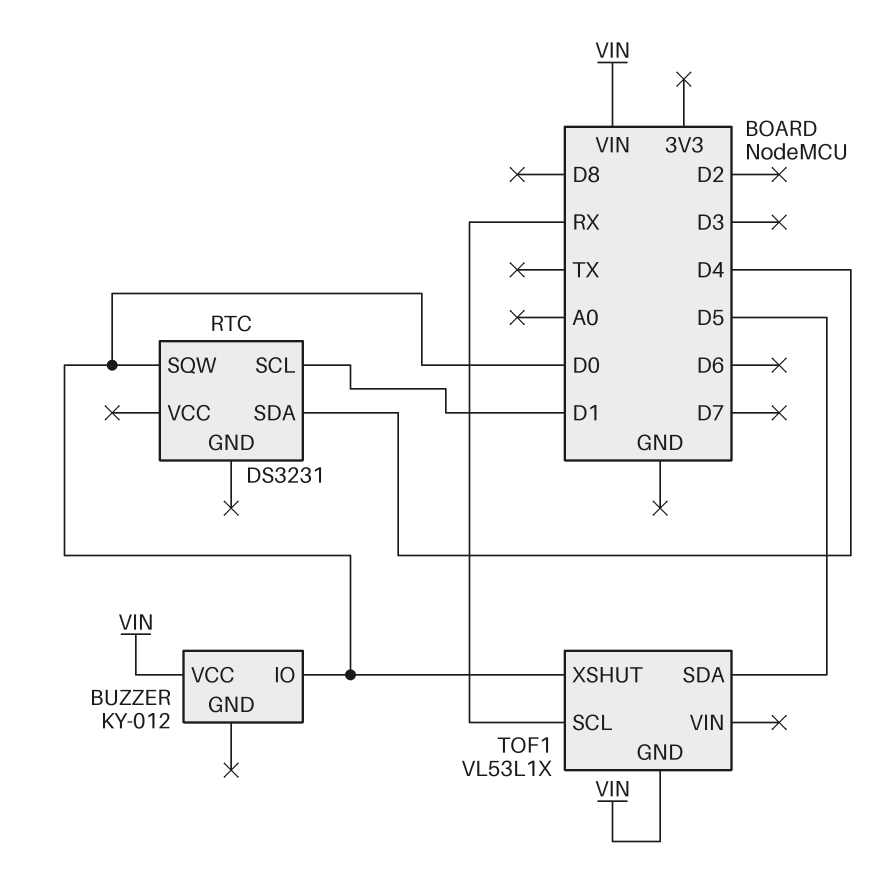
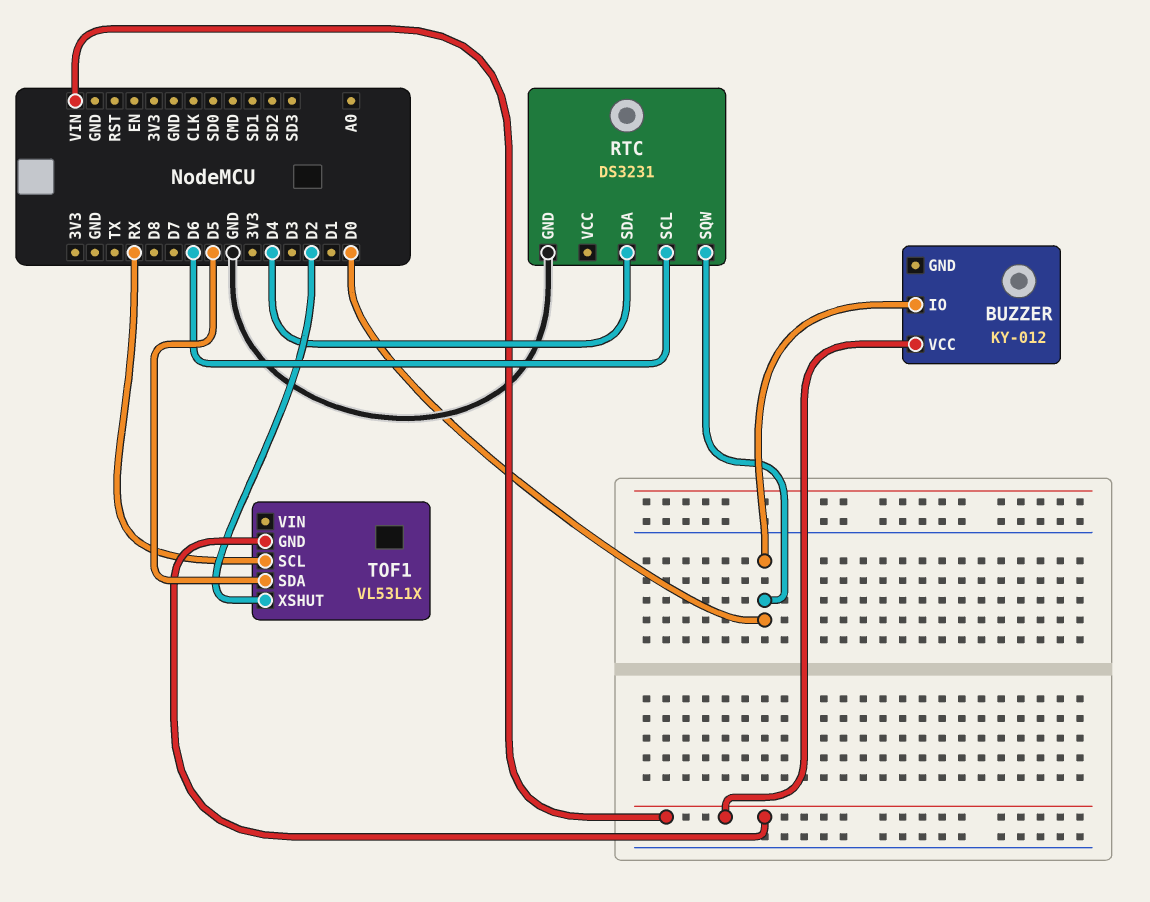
RTC pin GND: none -> GND
RTC pin SCL: D1 -> D6
TOF1 pin XSHUT: D0 -> D2

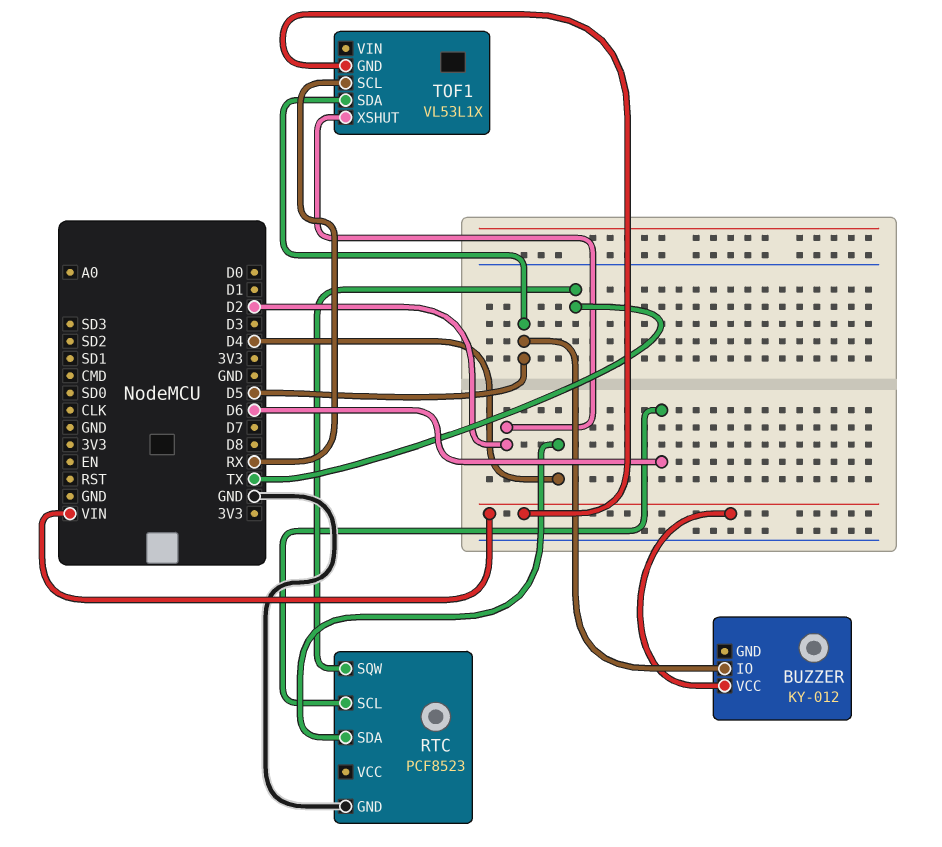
BUZZER pin IO: D0 -> D5
RTC: DS3231 -> PCF8523
RTC pin SQW: D0 -> TX

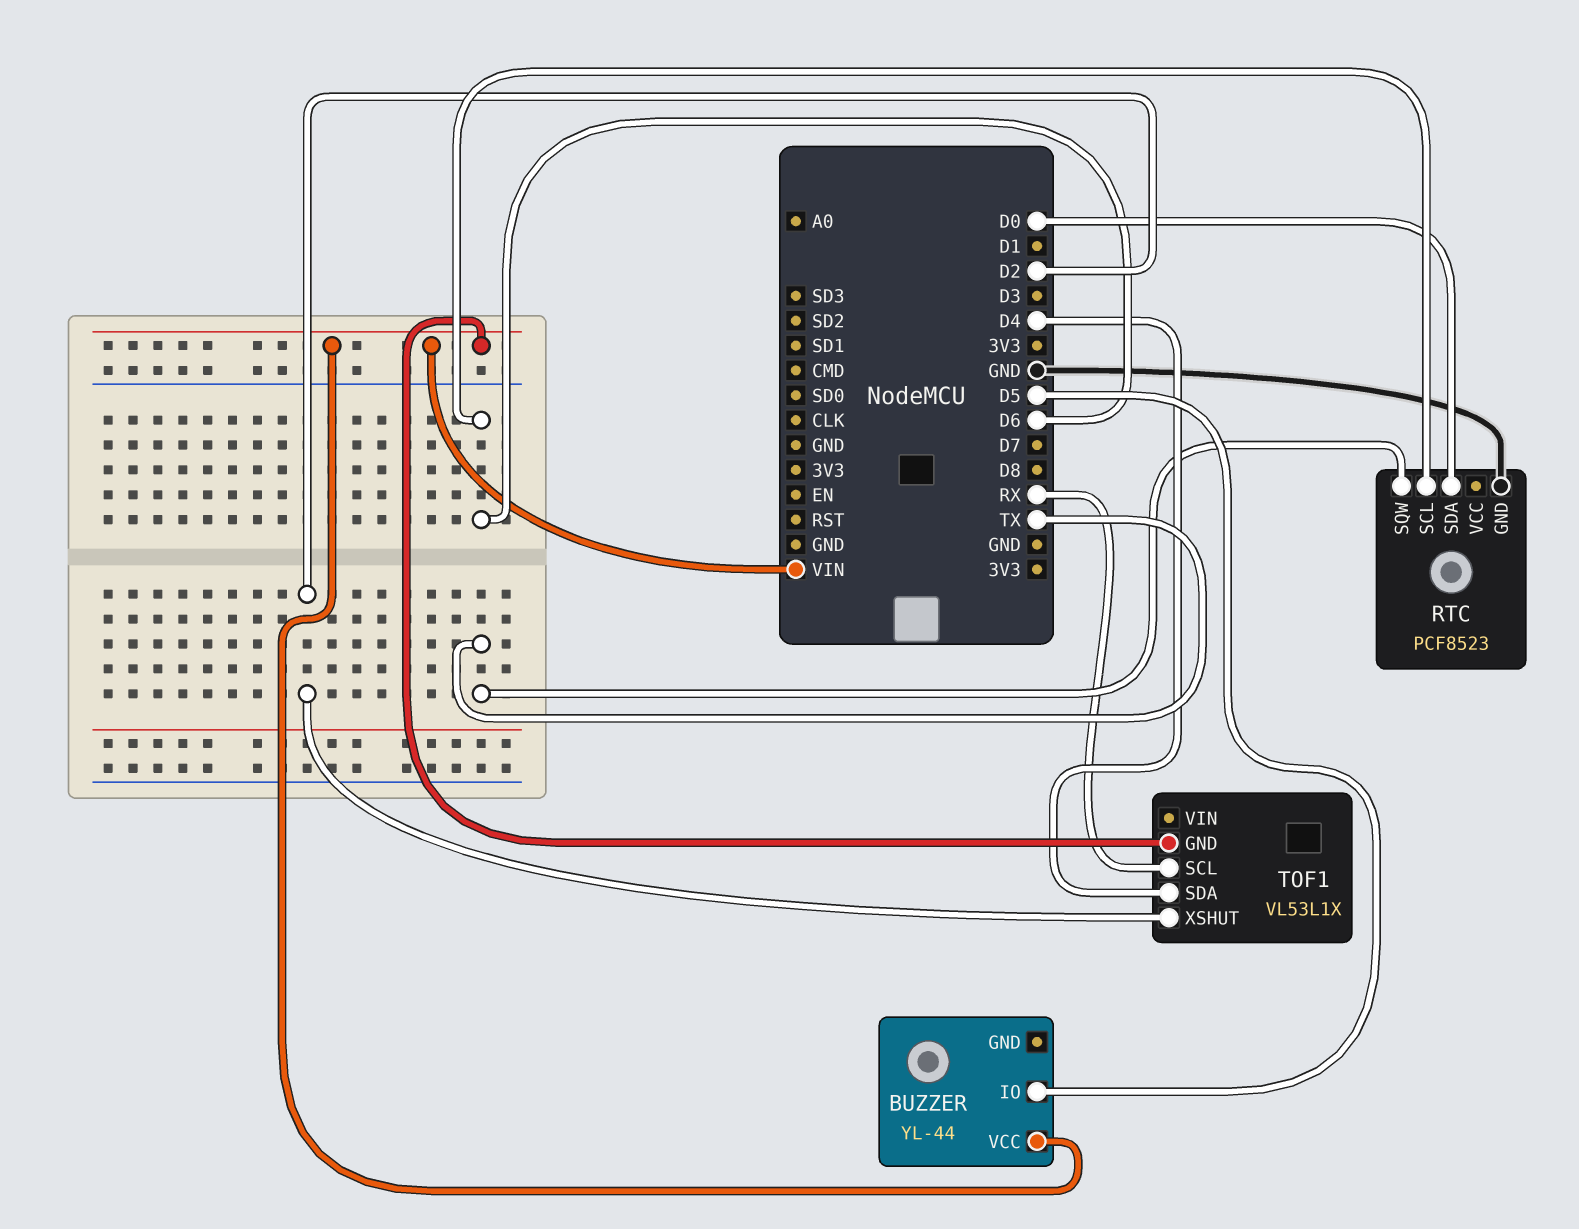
BUZZER: KY-012 -> YL-44
RTC pin SDA: D4 -> D0
TOF1 pin SDA: D5 -> D4

